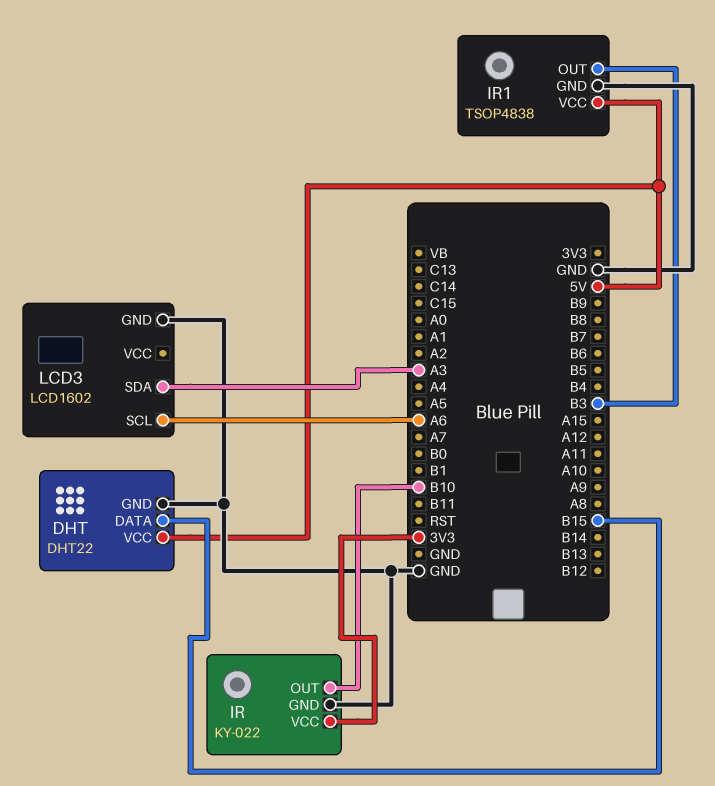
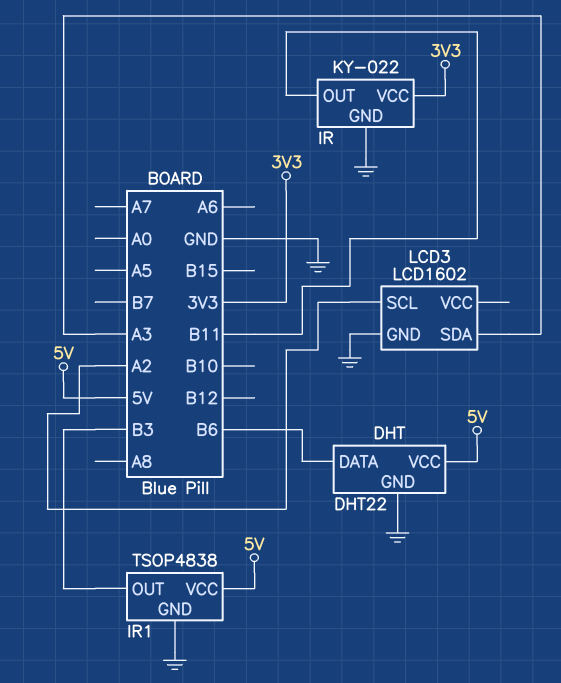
DHT pin DATA: B15 -> B6
IR pin OUT: B10 -> B11
LCD3 pin SCL: A6 -> A2

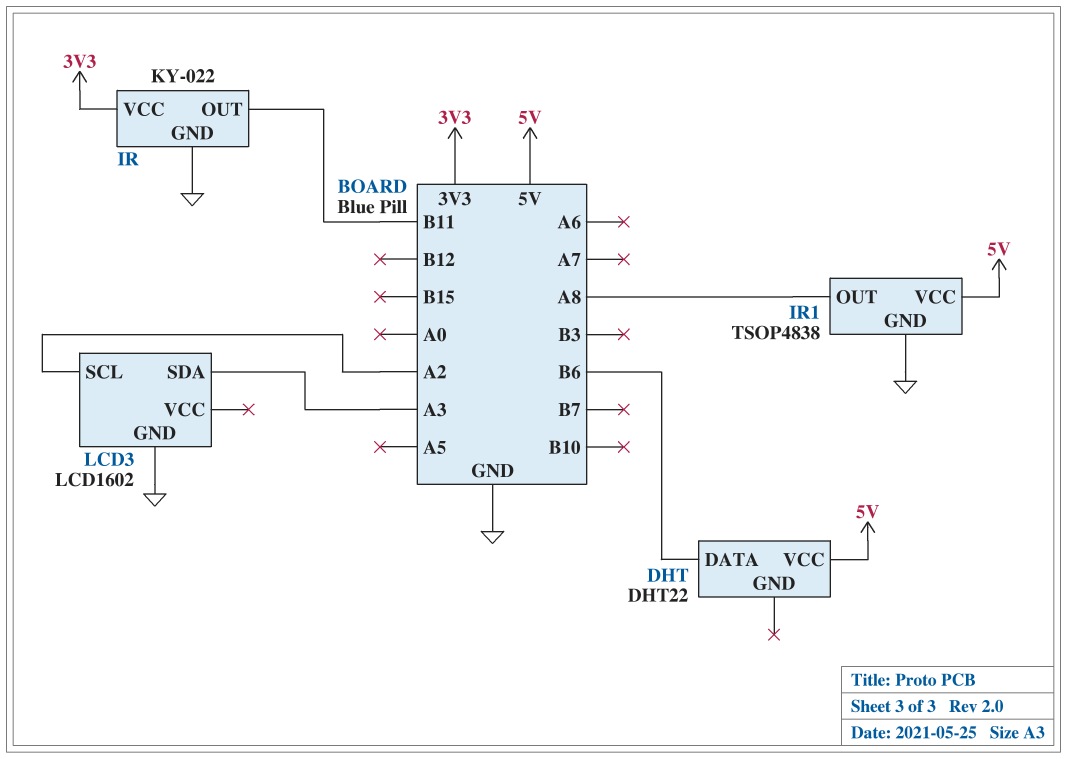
DHT pin GND: GND -> none
IR1 pin OUT: B3 -> A8

